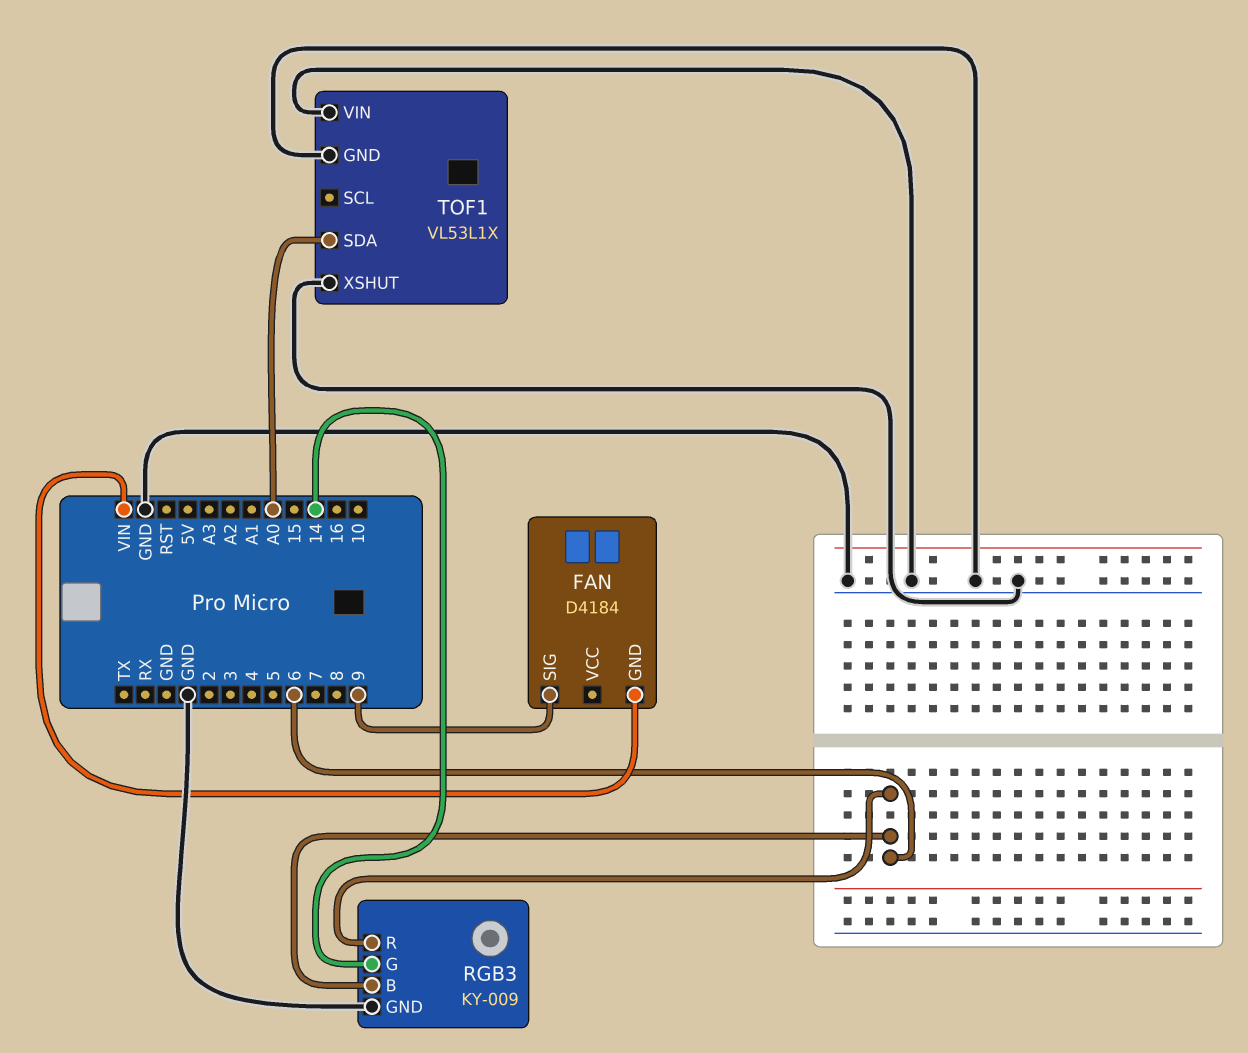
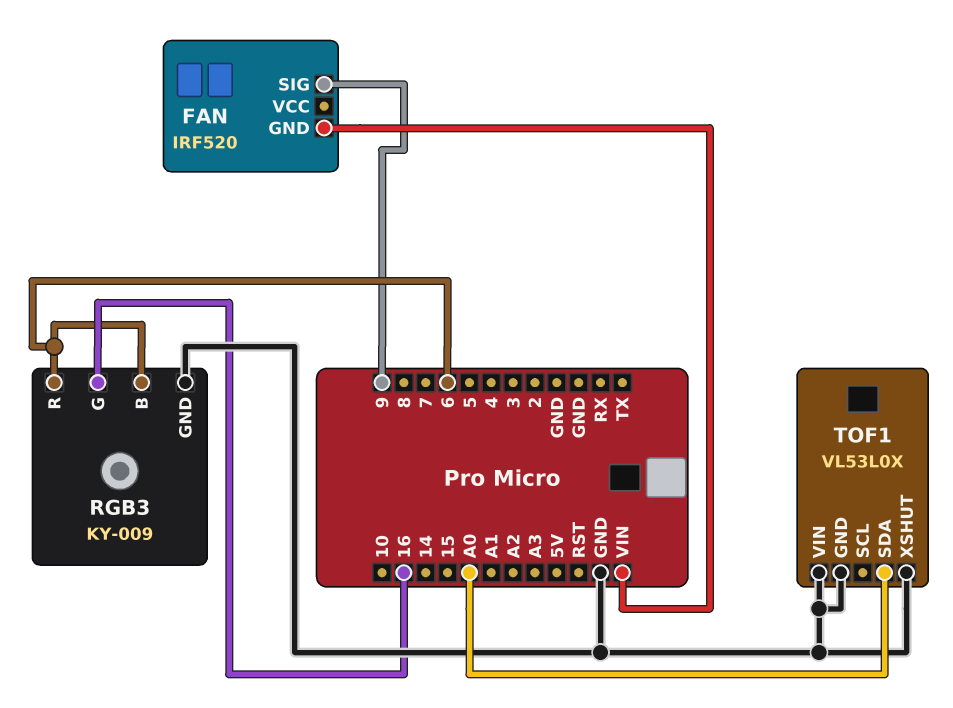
FAN: D4184 -> IRF520
RGB3 pin G: 14 -> 16
TOF1: VL53L1X -> VL53L0X

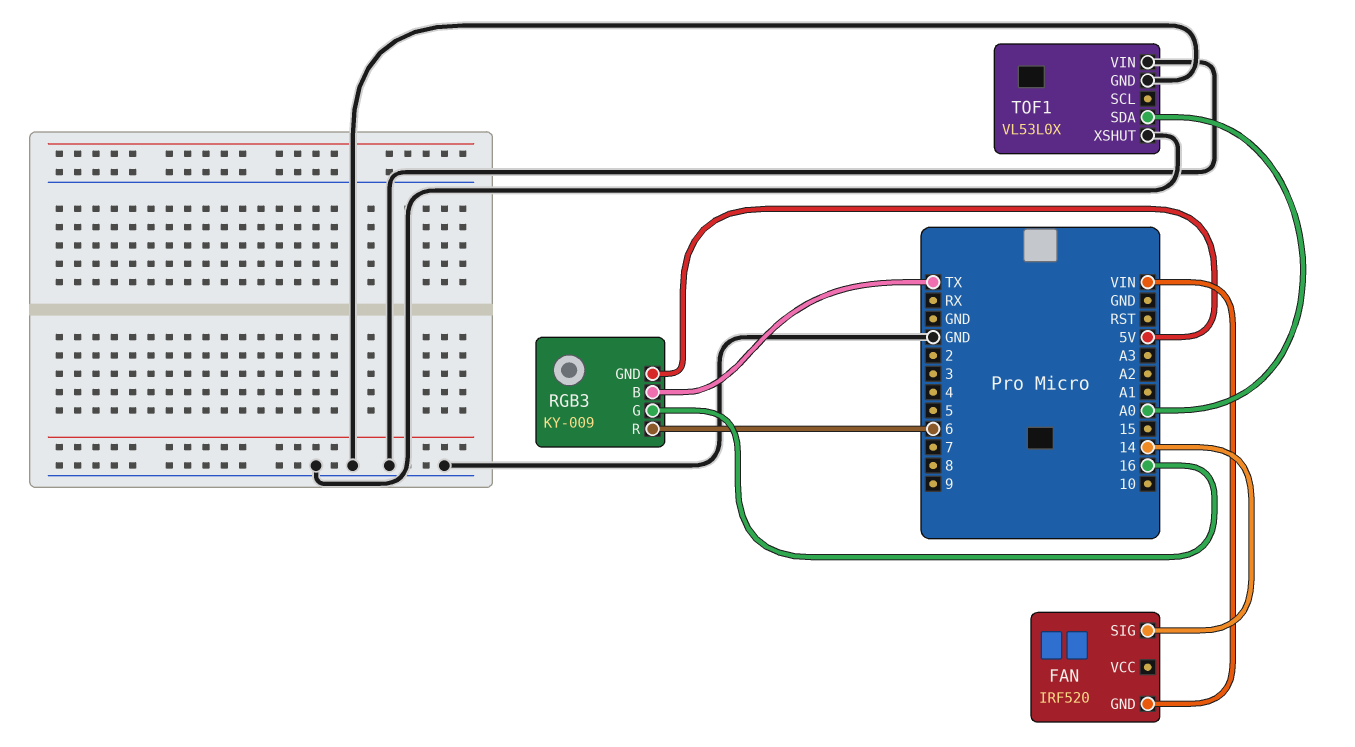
FAN pin SIG: 9 -> 14
RGB3 pin B: 6 -> TX
RGB3 pin GND: GND -> 5V

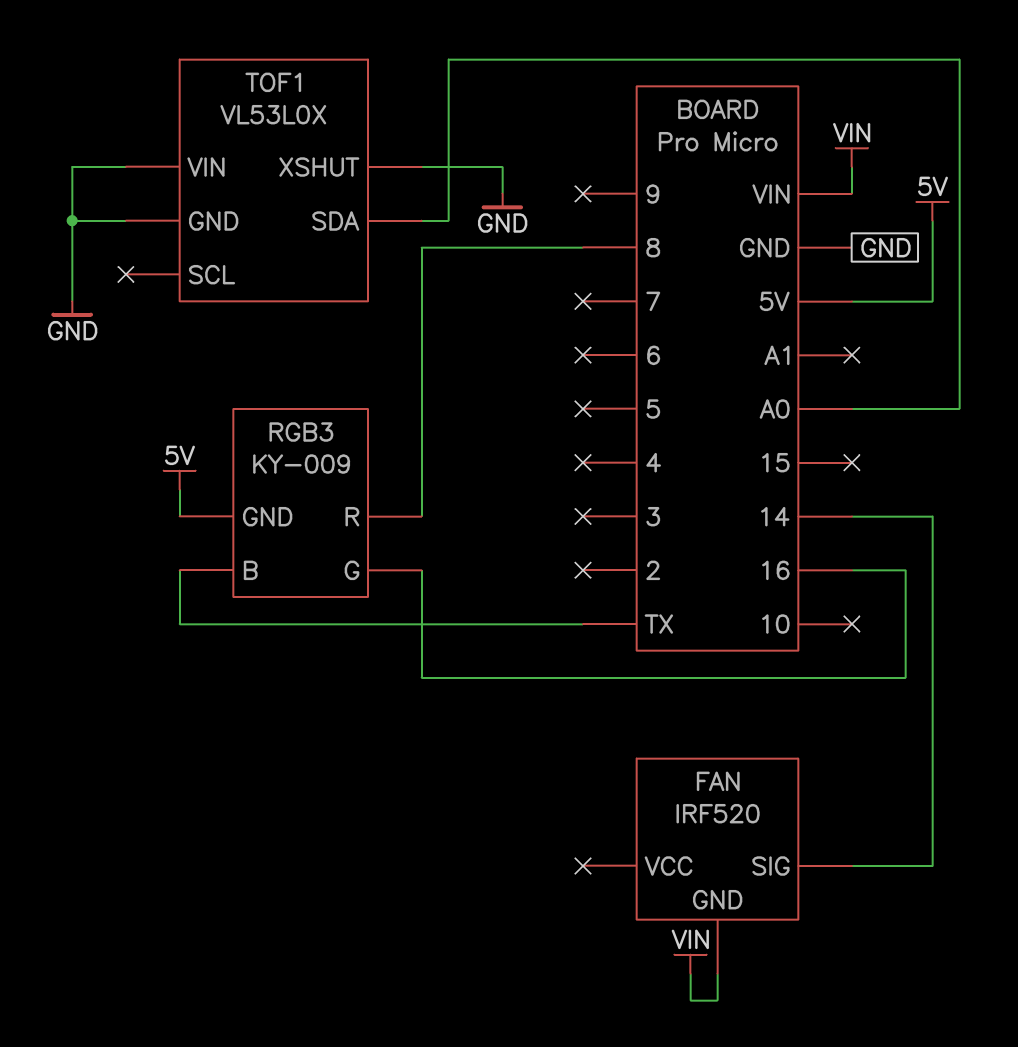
RGB3 pin R: 6 -> 8

